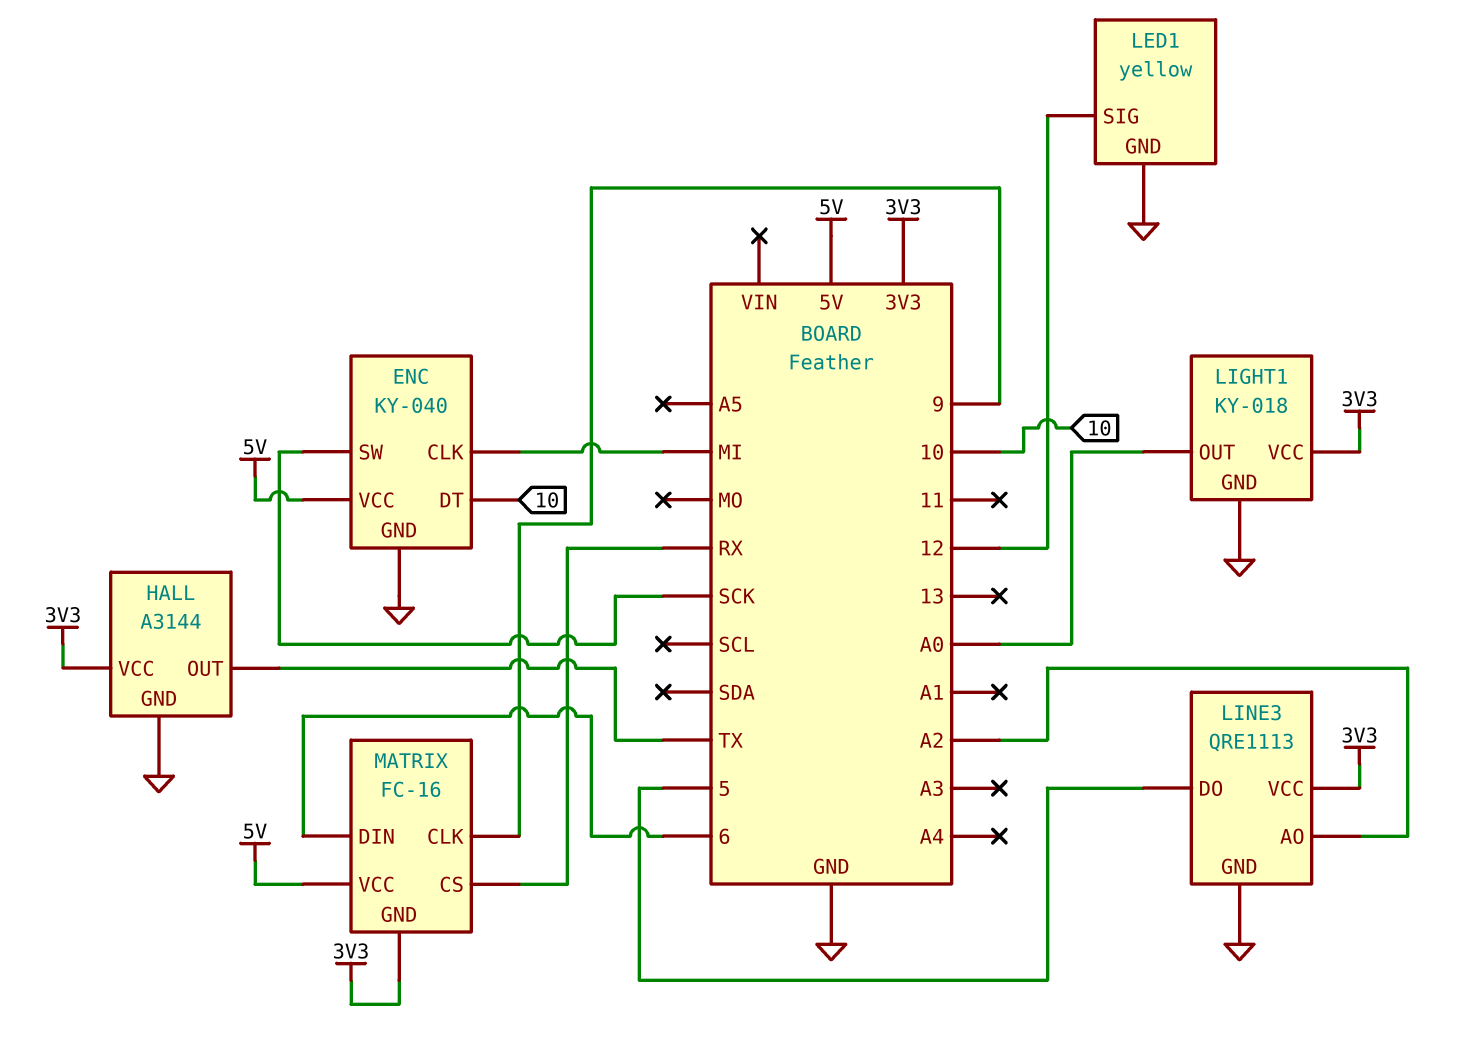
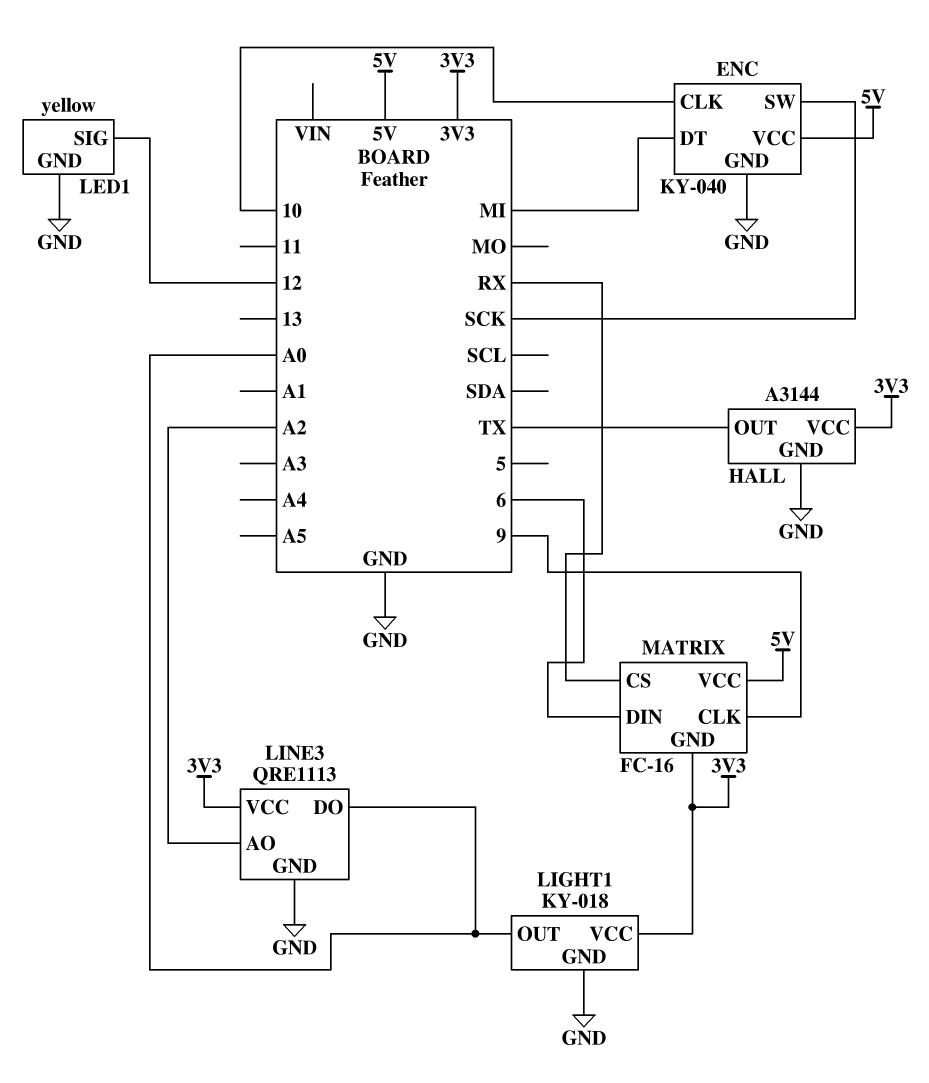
ENC pin CLK: MI -> 10
ENC pin DT: 10 -> MI
LINE3 pin DO: 5 -> A0

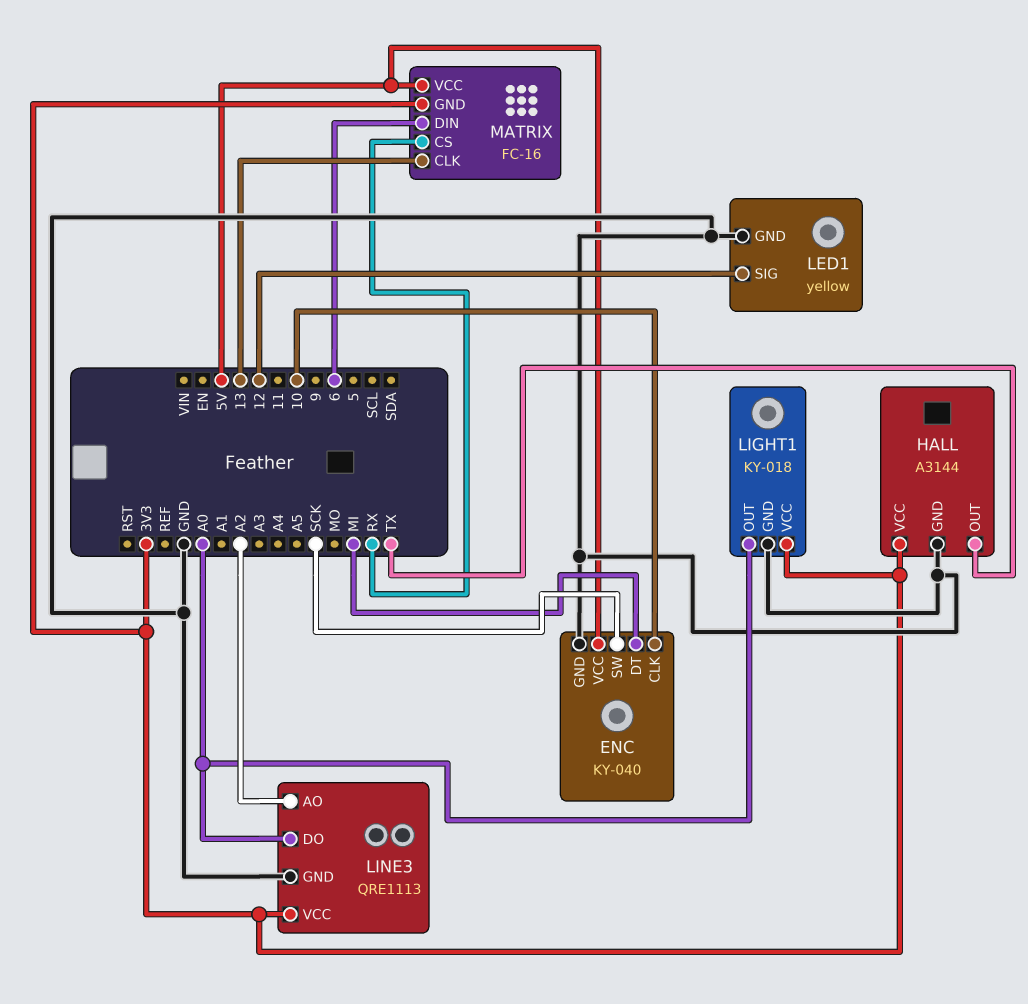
MATRIX pin CLK: 9 -> 13

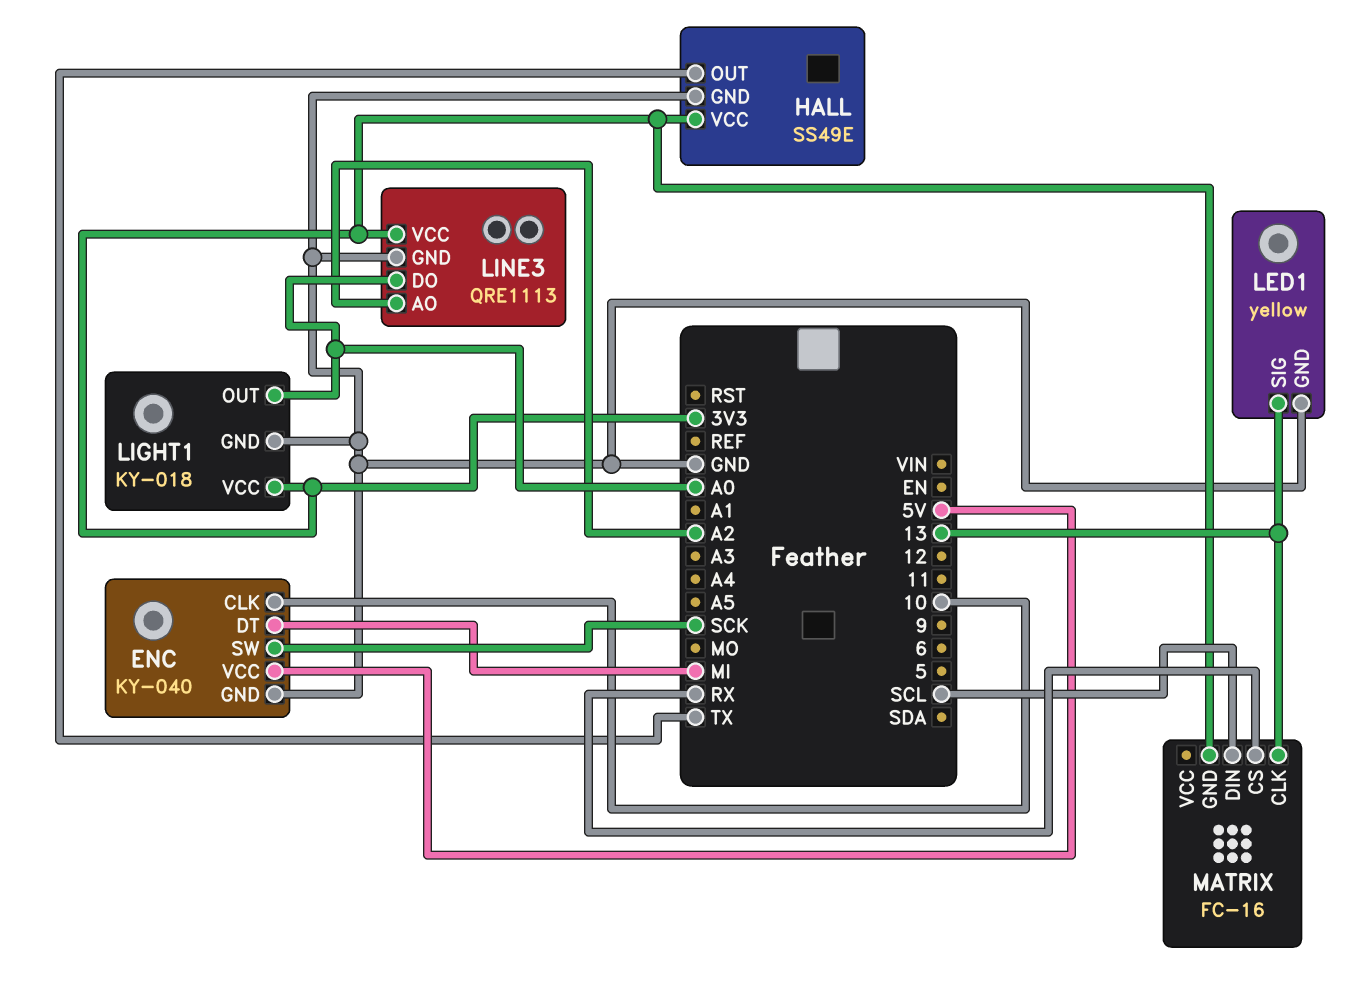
HALL: A3144 -> SS49E
LED1 pin SIG: 12 -> 13
MATRIX pin DIN: 6 -> SCL
MATRIX pin VCC: 5V -> none

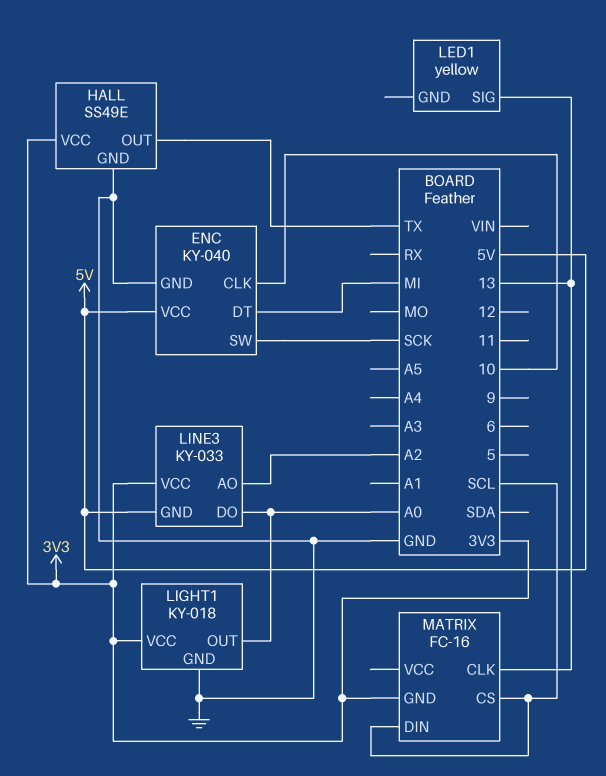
LED1 pin GND: GND -> none
LINE3: QRE1113 -> KY-033
LINE3 pin GND: GND -> 5V
MATRIX pin CS: RX -> SCL

